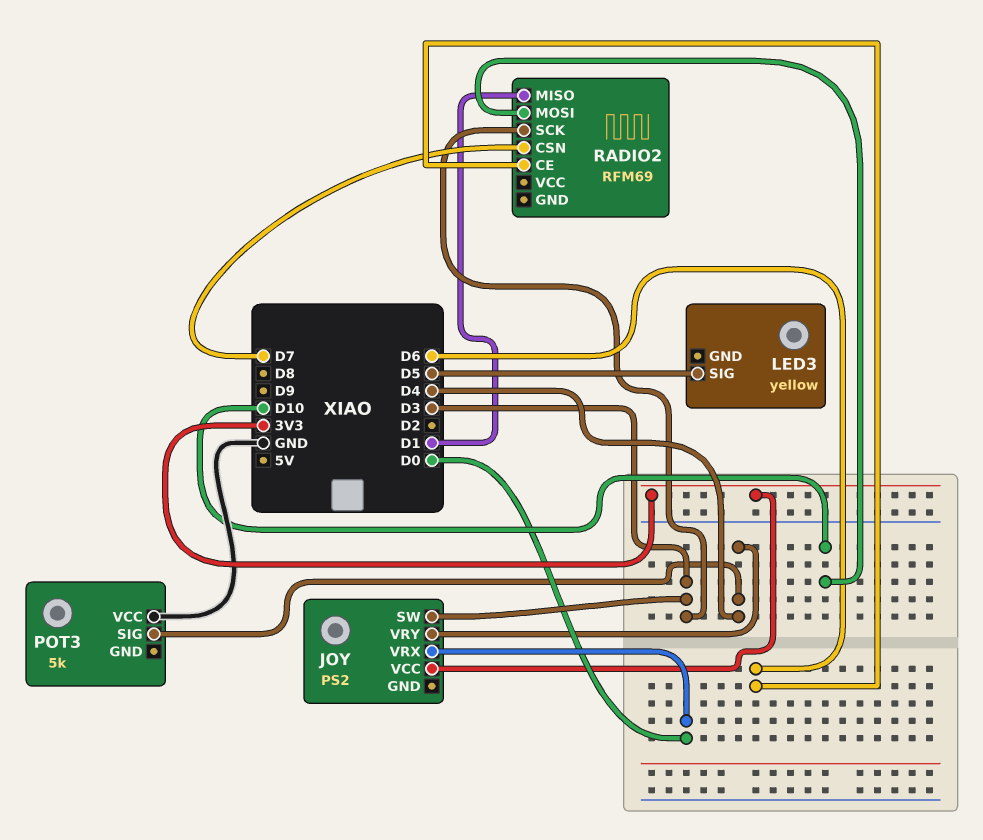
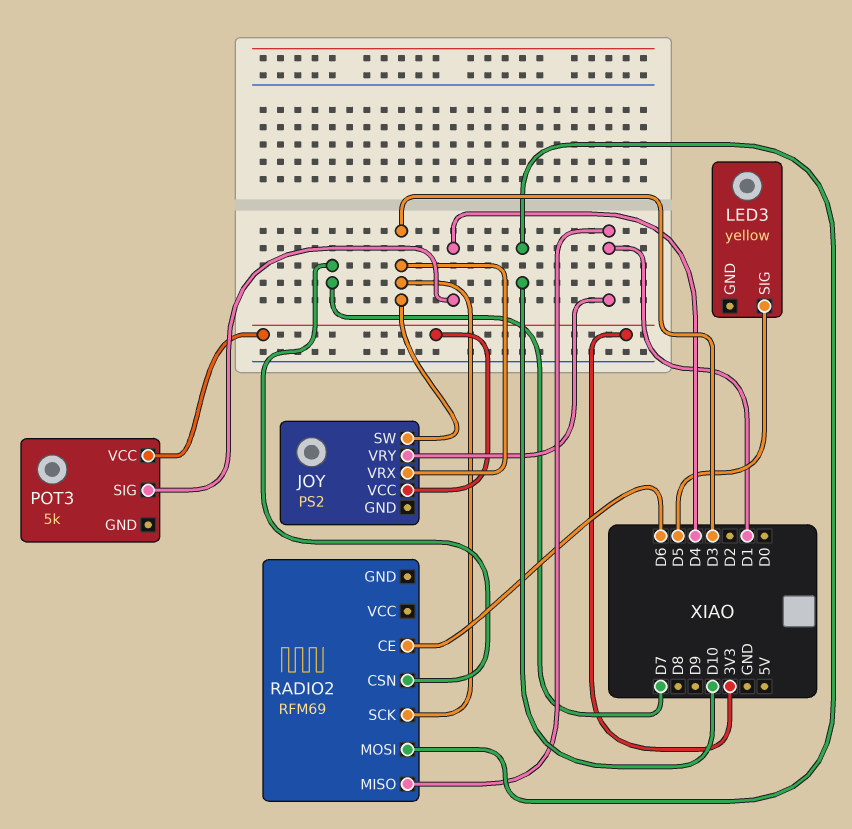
JOY pin VRX: D0 -> D3
JOY pin VRY: D4 -> D1
POT3 pin VCC: GND -> 3V3

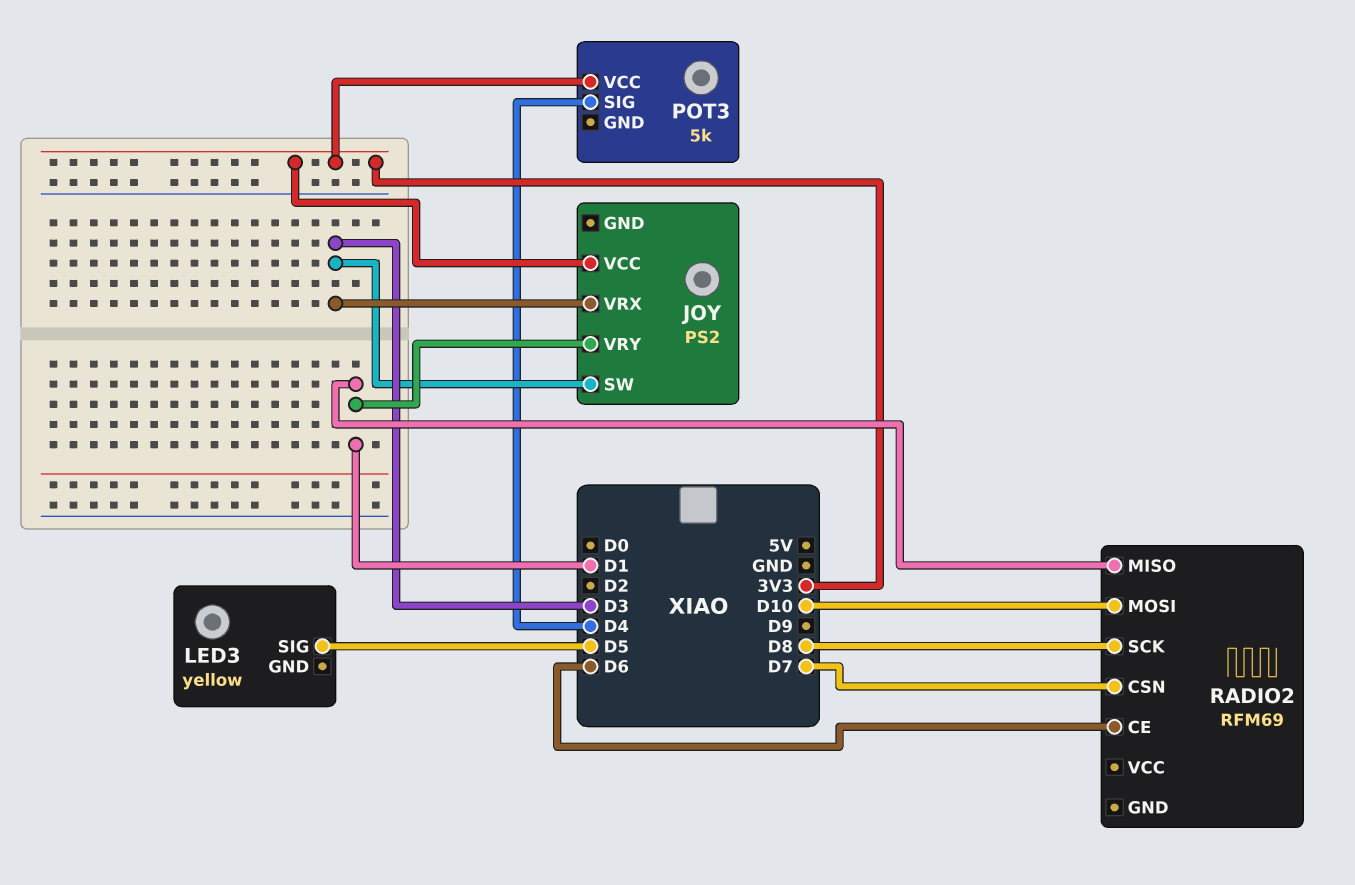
RADIO2 pin SCK: D3 -> D8

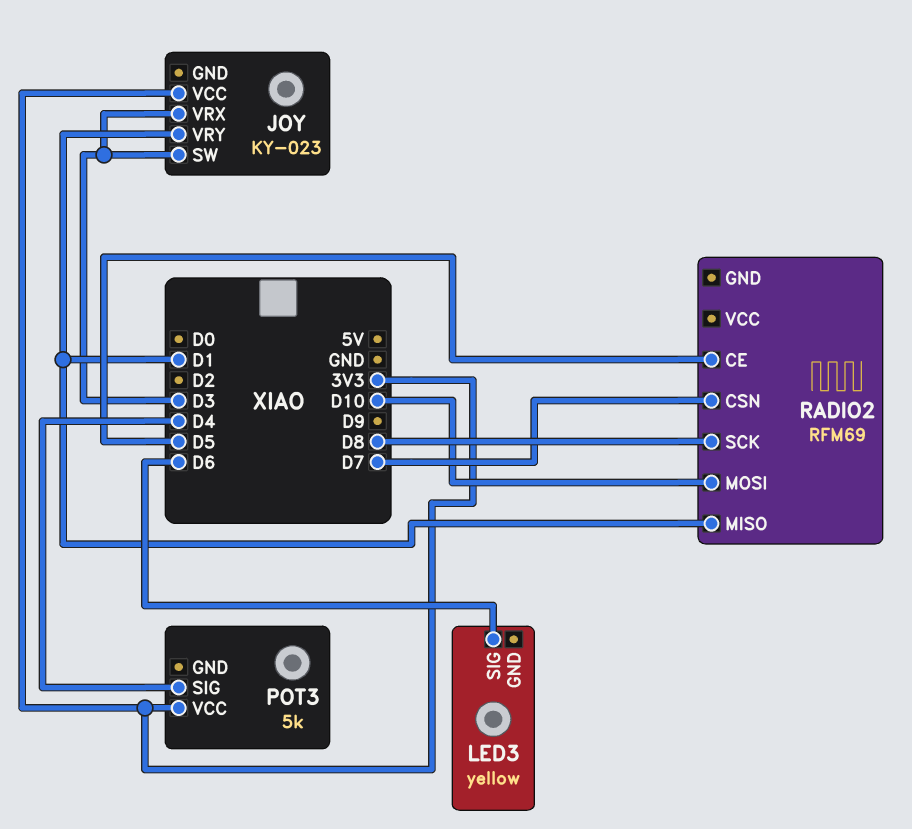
JOY: PS2 -> KY-023
LED3 pin SIG: D5 -> D6
RADIO2 pin CE: D6 -> D5

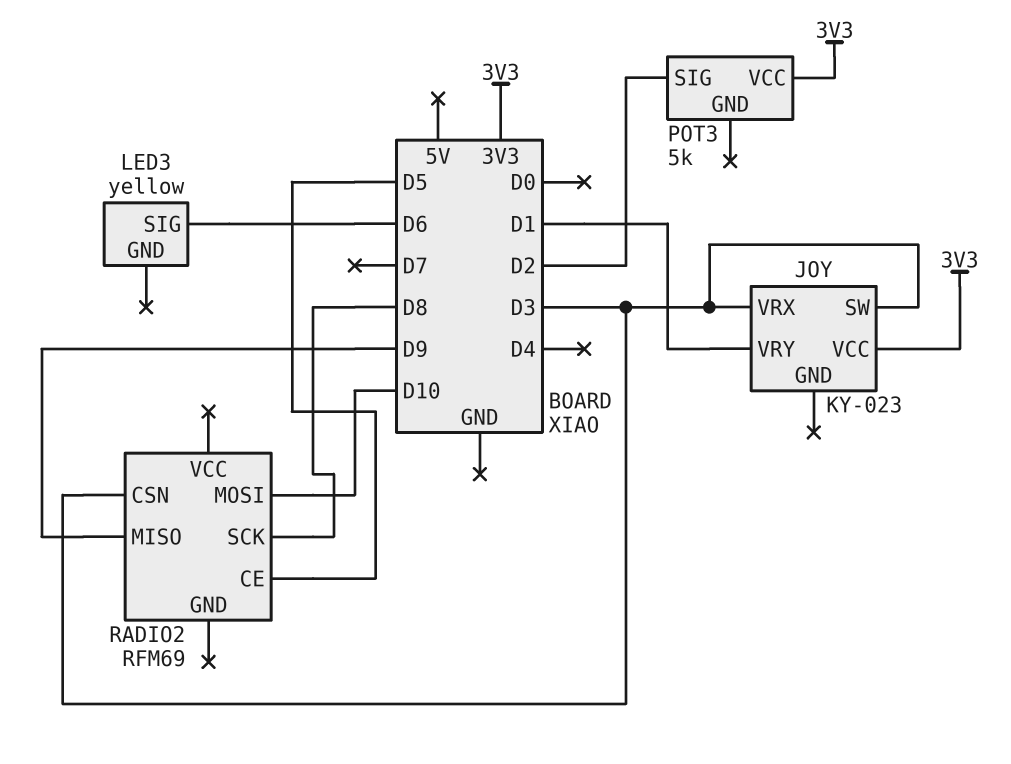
POT3 pin SIG: D4 -> D2
RADIO2 pin CSN: D7 -> D3
RADIO2 pin MISO: D1 -> D9

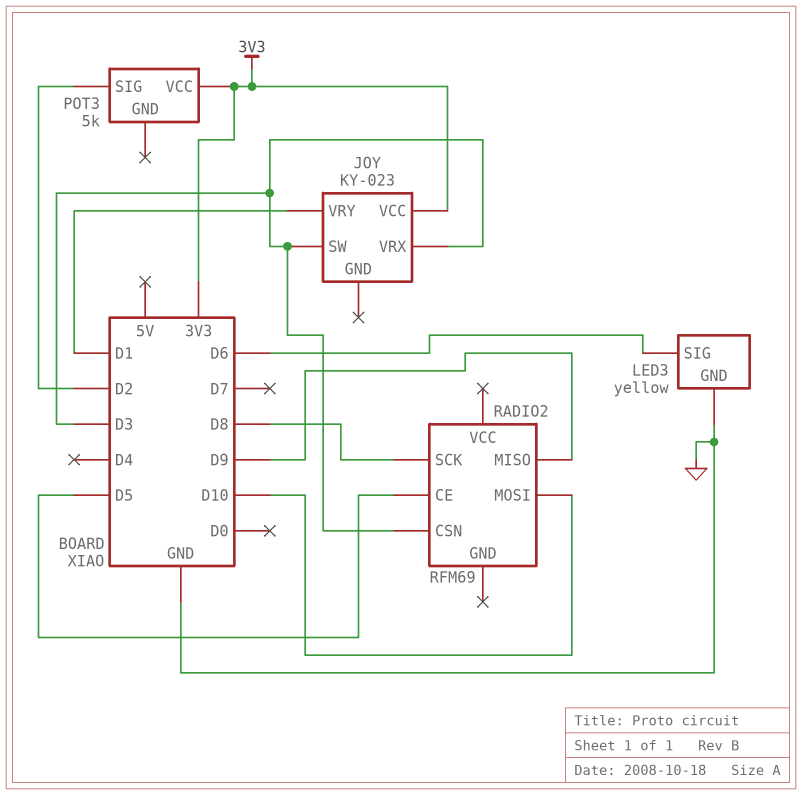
LED3 pin GND: none -> GND

